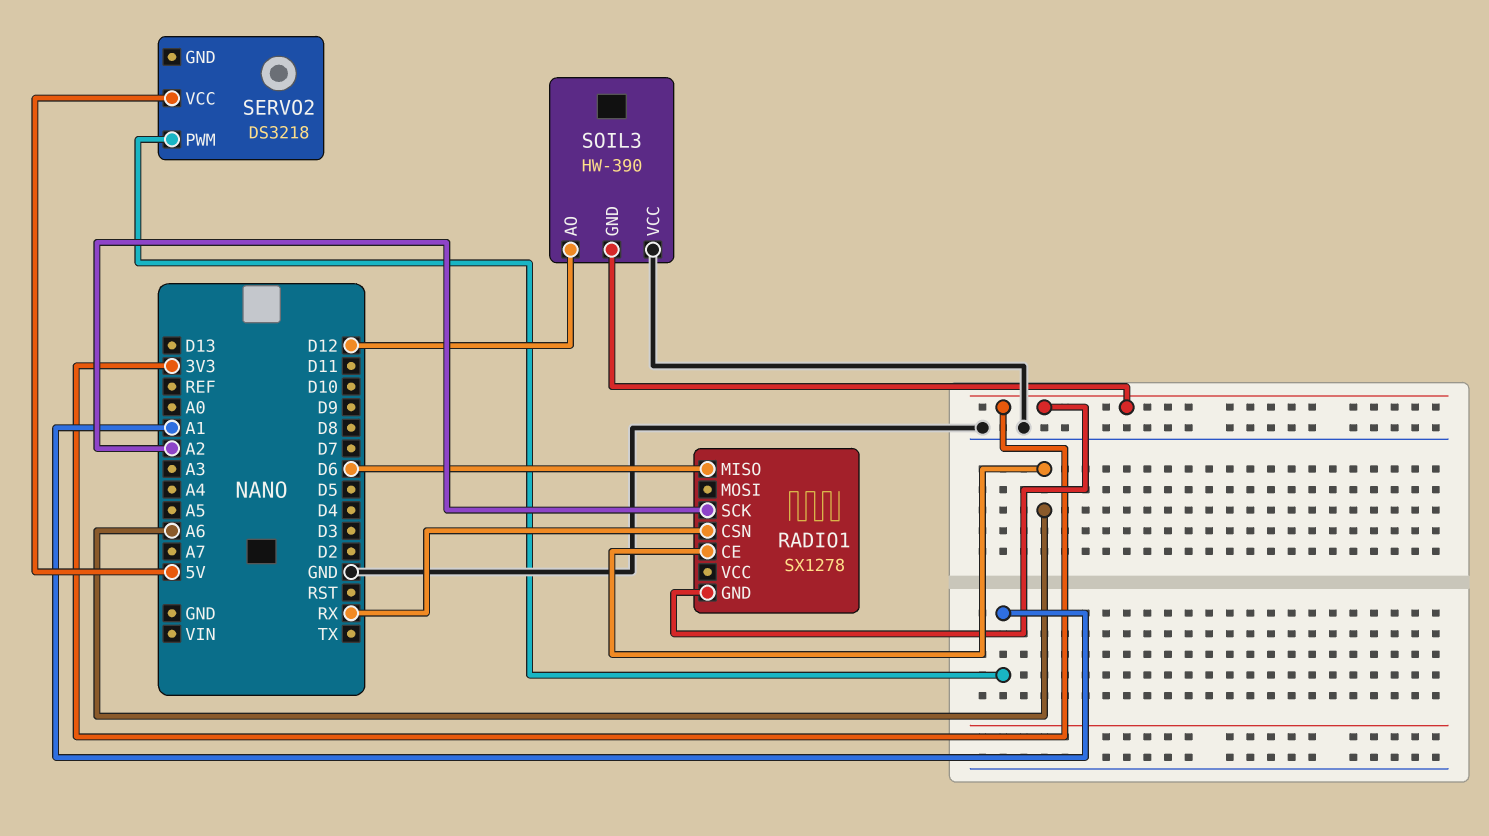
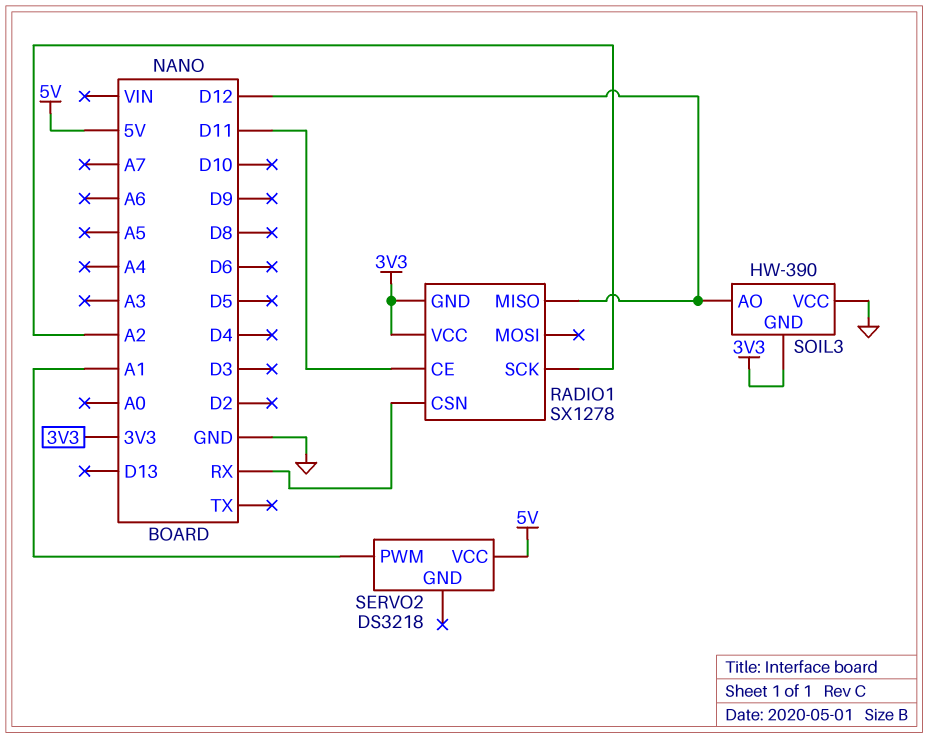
RADIO1 pin CE: A6 -> D11
RADIO1 pin MISO: D6 -> D12
RADIO1 pin VCC: none -> 3V3

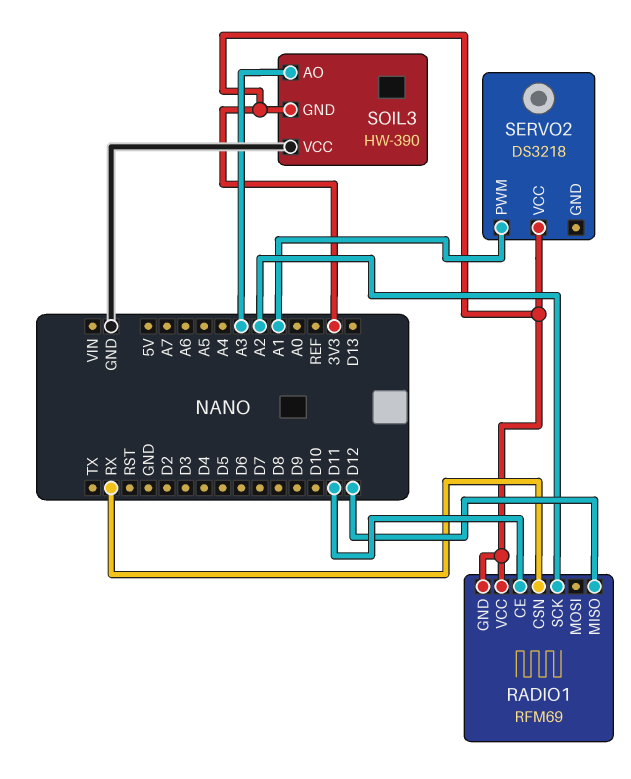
RADIO1: SX1278 -> RFM69
SERVO2 pin VCC: 5V -> 3V3
SOIL3 pin AO: D12 -> A3

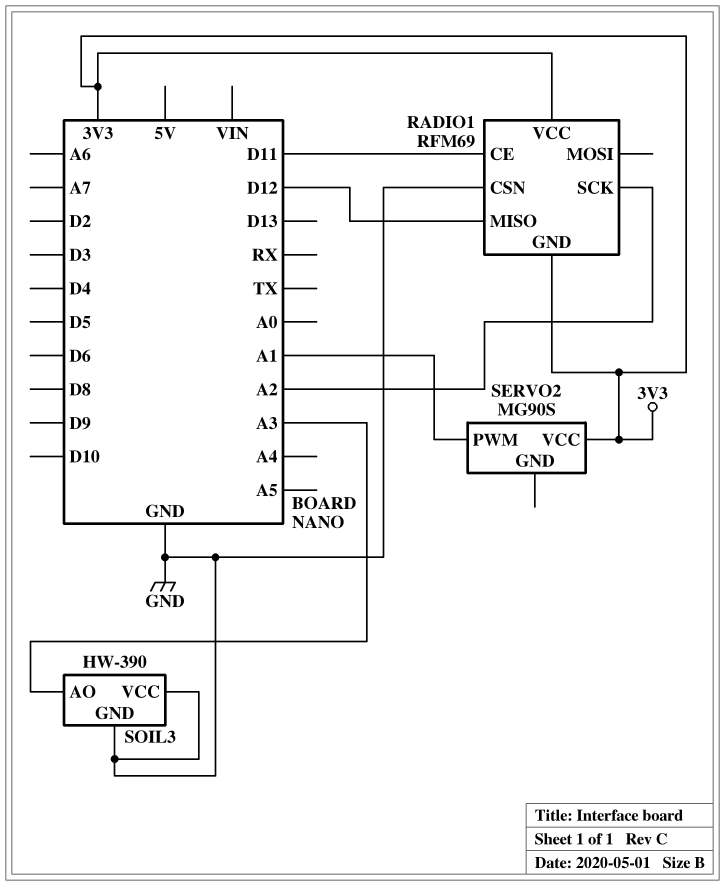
RADIO1 pin CSN: RX -> GND
SERVO2: DS3218 -> MG90S
SOIL3 pin GND: 3V3 -> GND

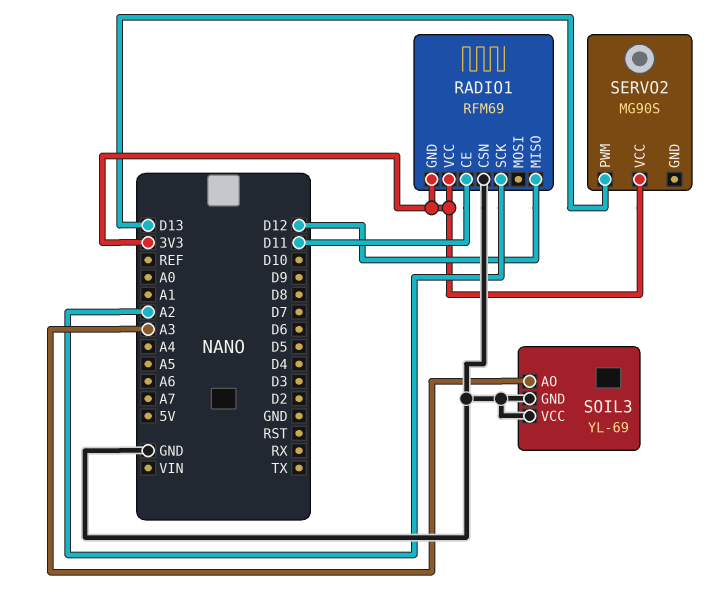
SERVO2 pin PWM: A1 -> D13
SOIL3: HW-390 -> YL-69

